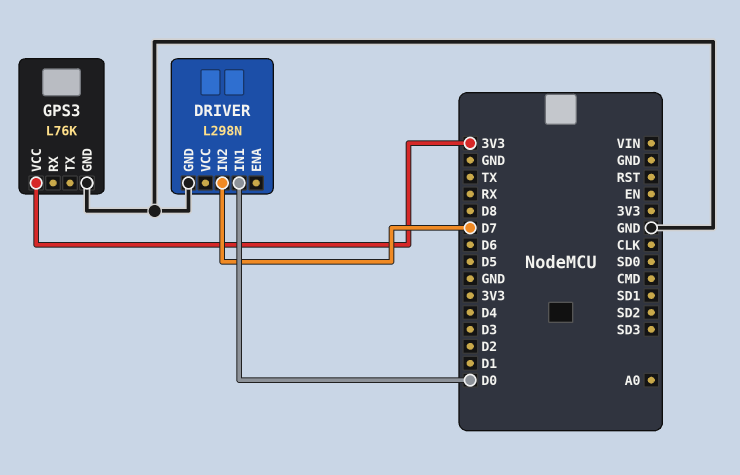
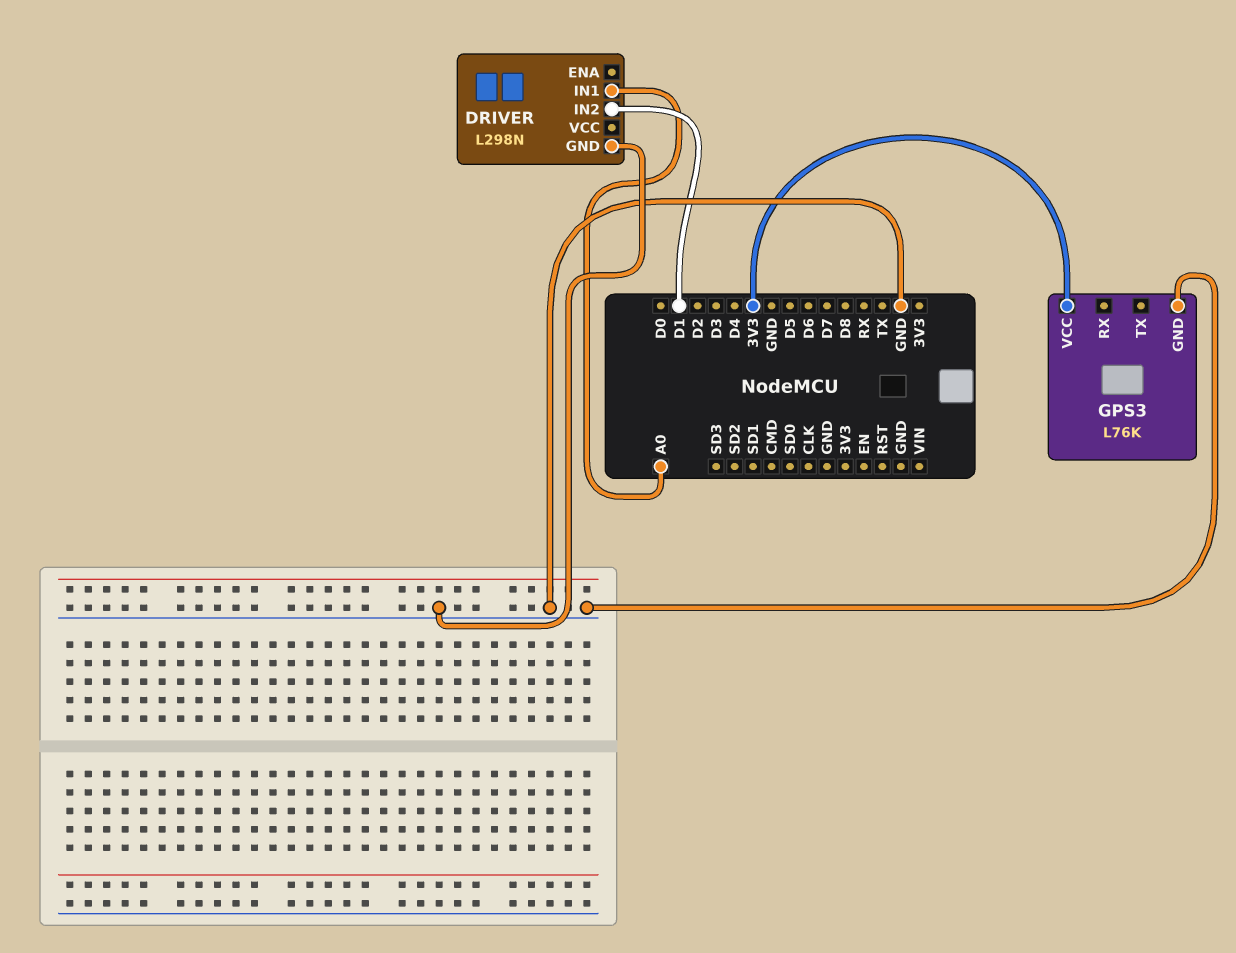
DRIVER pin IN1: D0 -> A0
DRIVER pin IN2: D7 -> D1

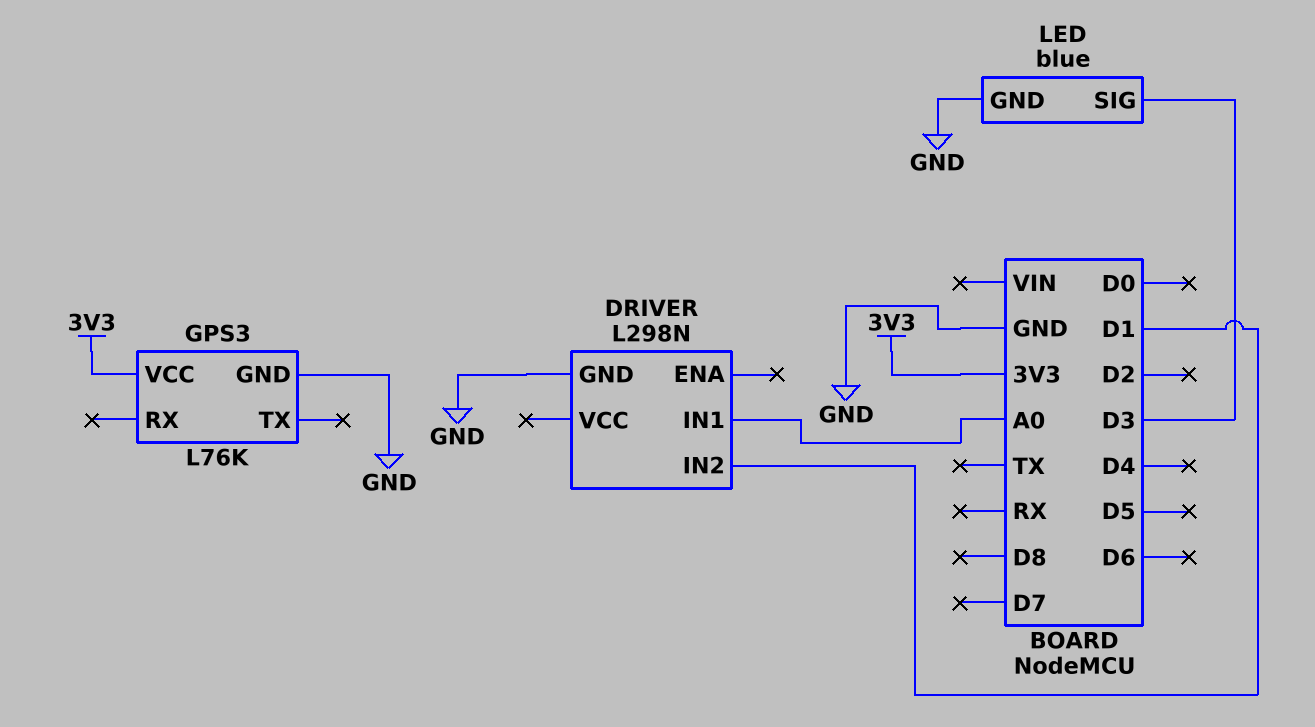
LED: none -> blue
LED pin GND: none -> GND
LED pin SIG: none -> D3

